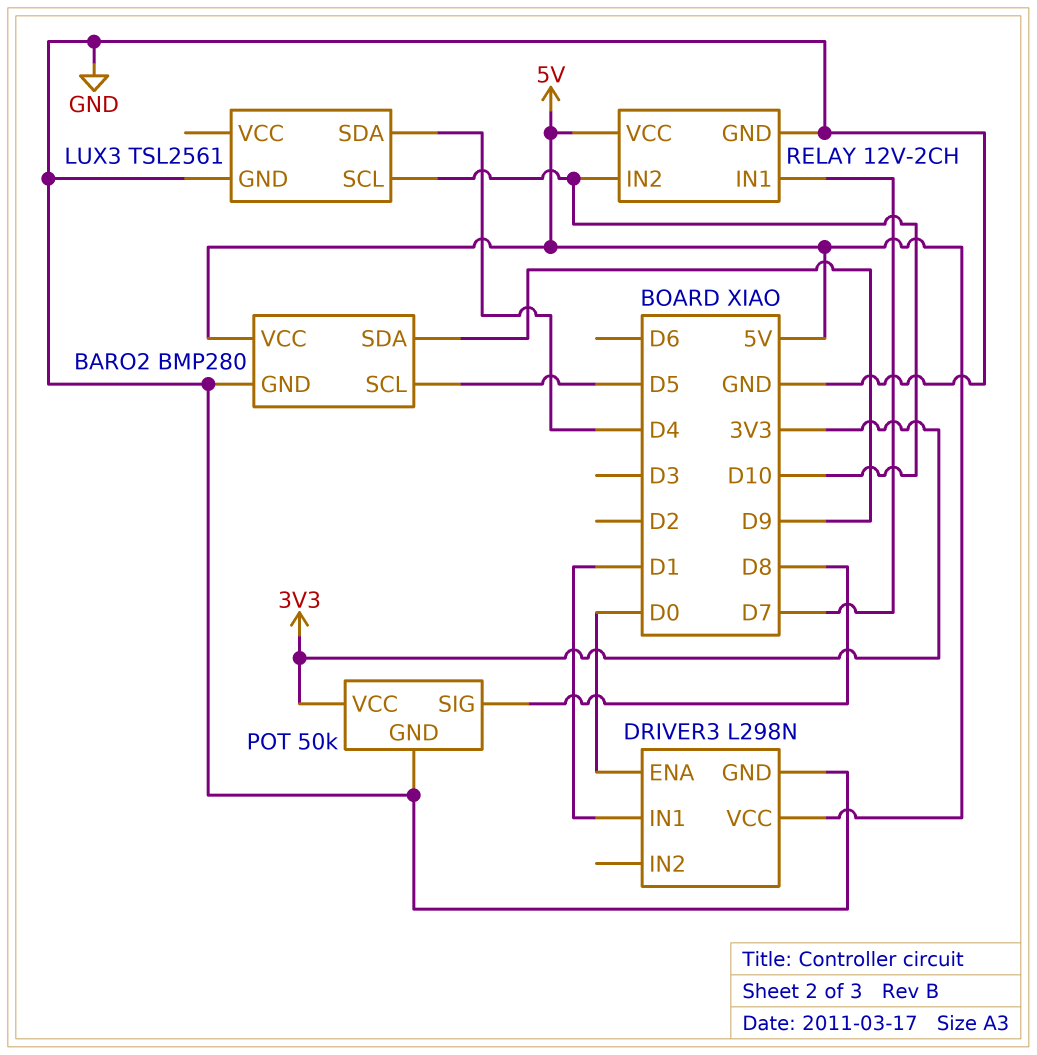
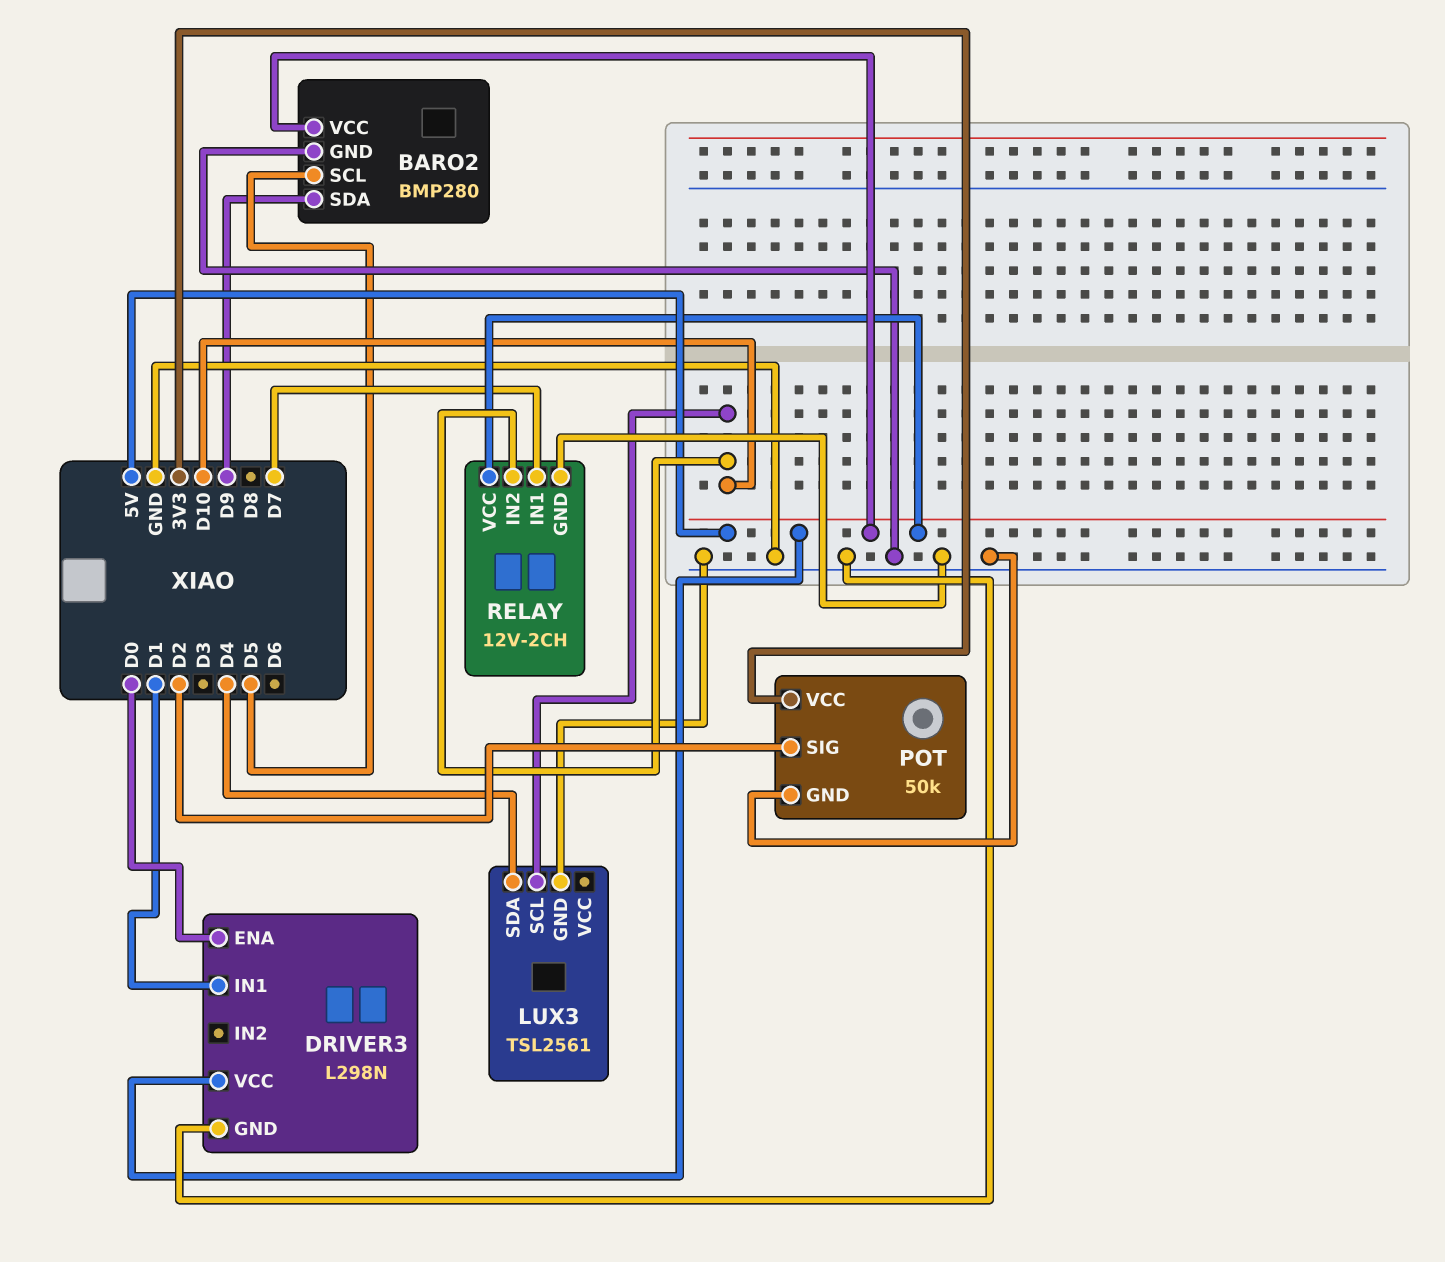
POT pin SIG: D8 -> D2

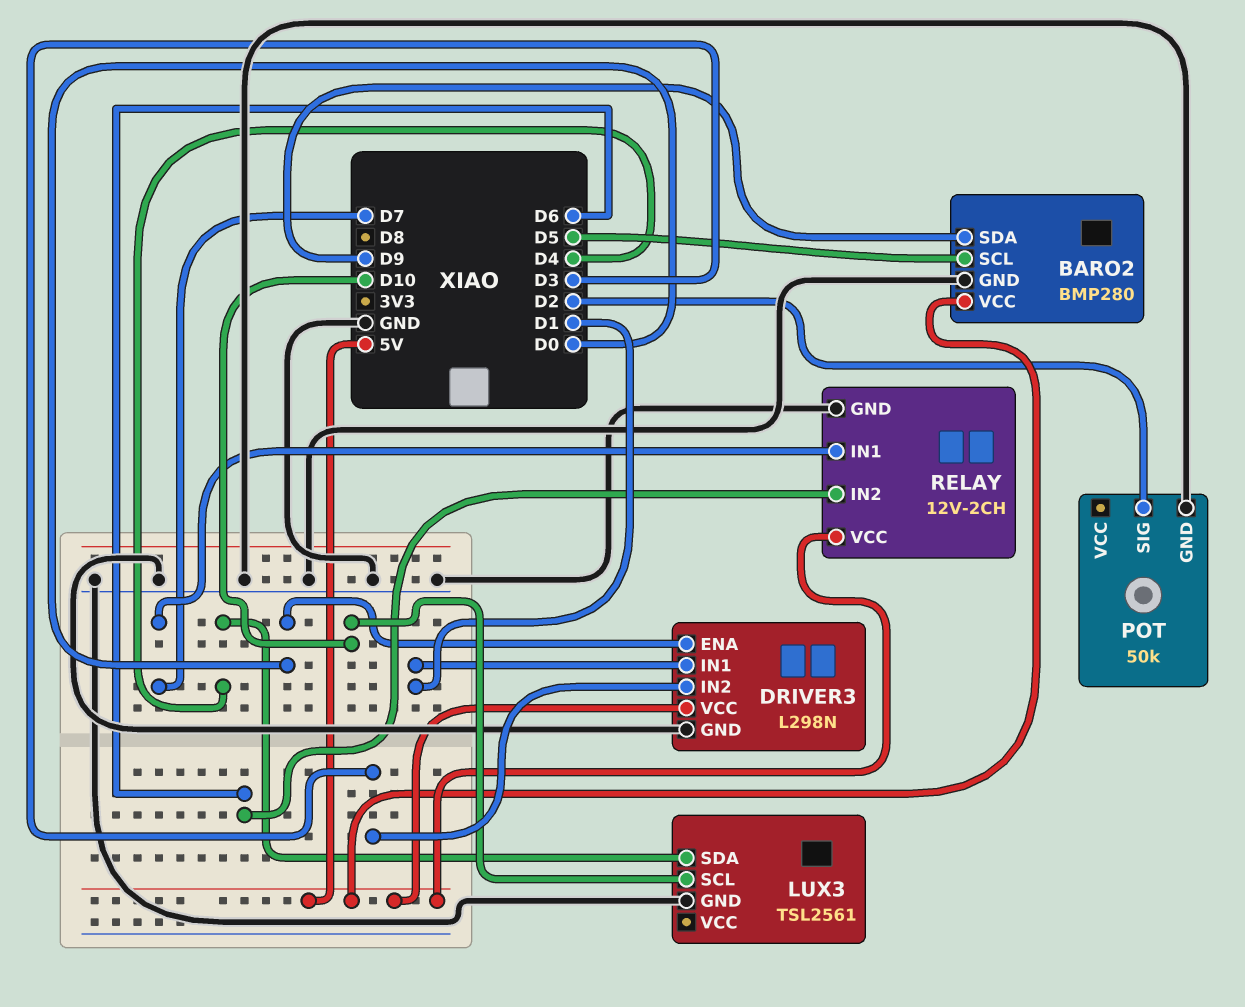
DRIVER3 pin IN2: none -> D3
POT pin VCC: 3V3 -> none
RELAY pin IN2: D10 -> D6

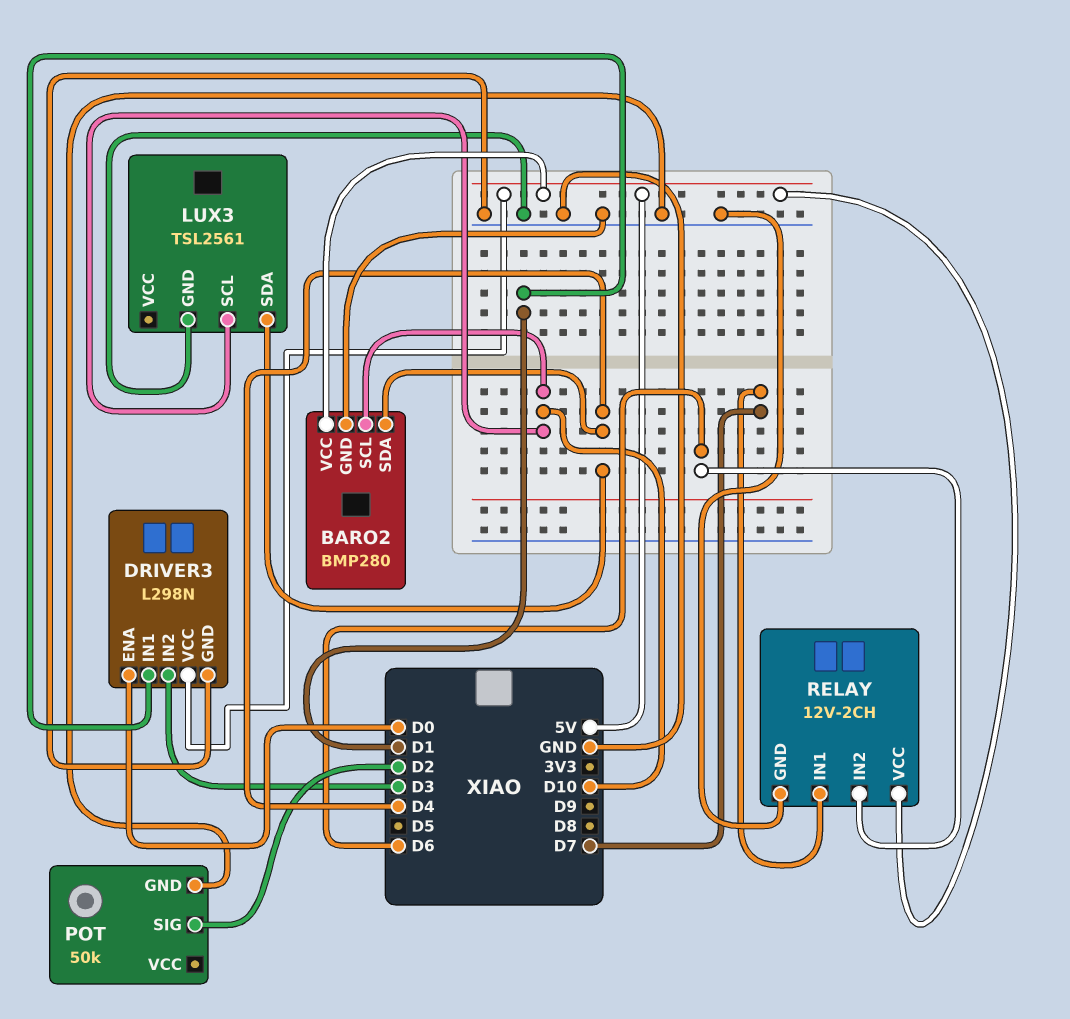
BARO2 pin SCL: D5 -> D10
BARO2 pin SDA: D9 -> D4

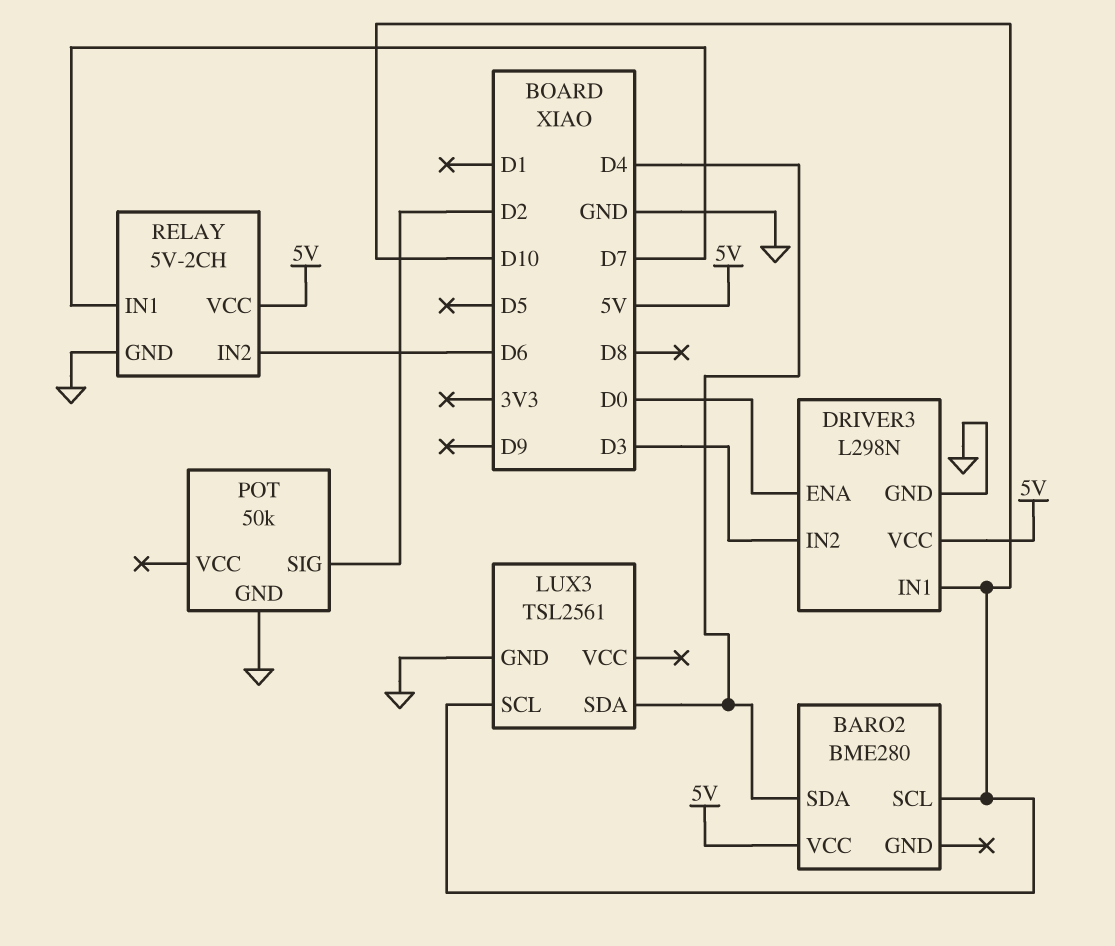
BARO2: BMP280 -> BME280
BARO2 pin GND: GND -> none
DRIVER3 pin IN1: D1 -> D10
RELAY: 12V-2CH -> 5V-2CH

